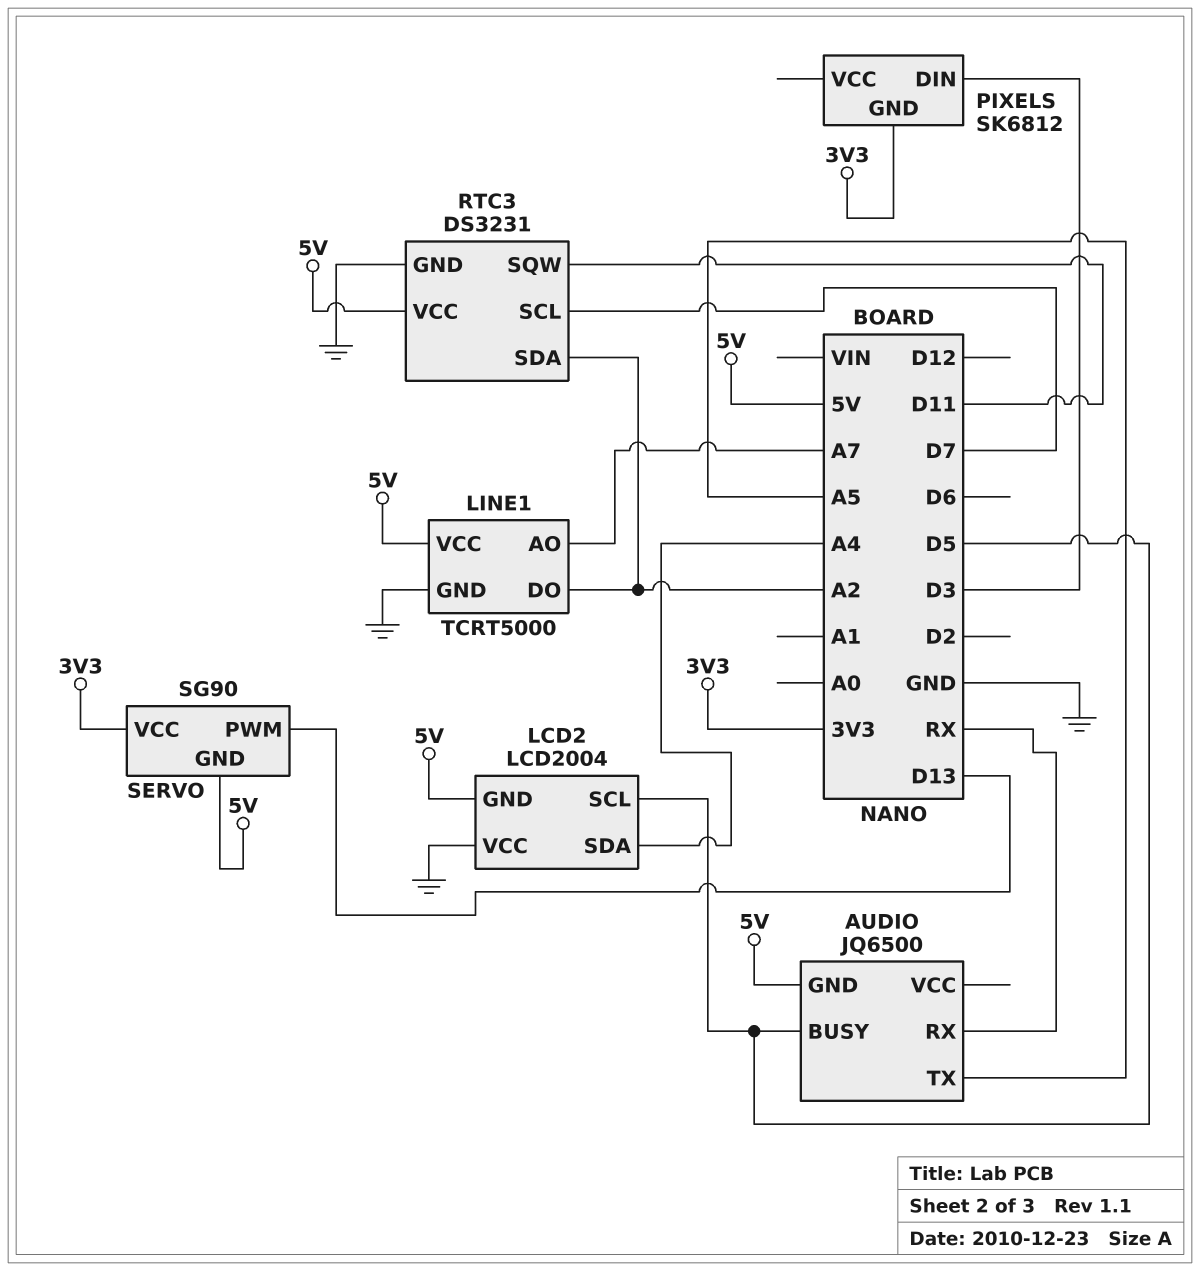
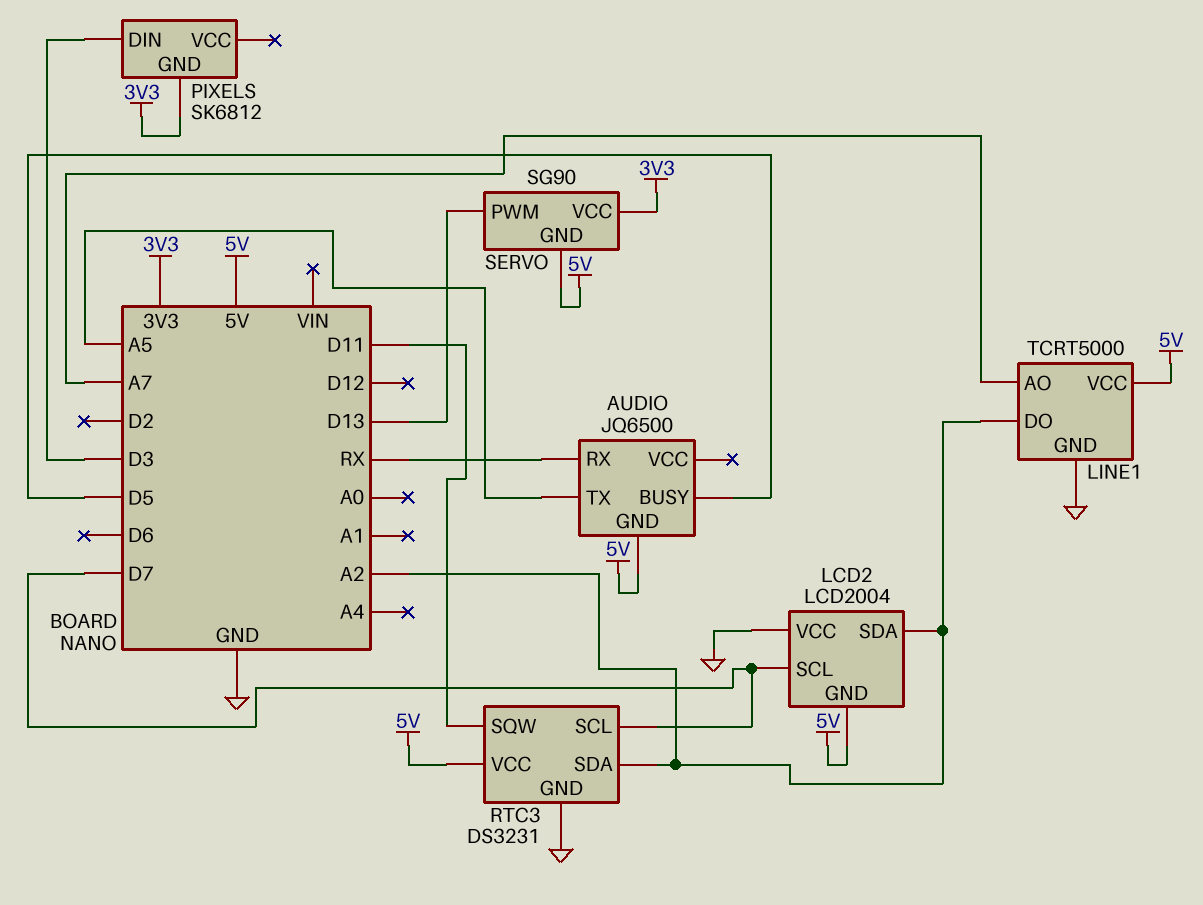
LCD2 pin SCL: D5 -> D7
LCD2 pin SDA: A4 -> A2

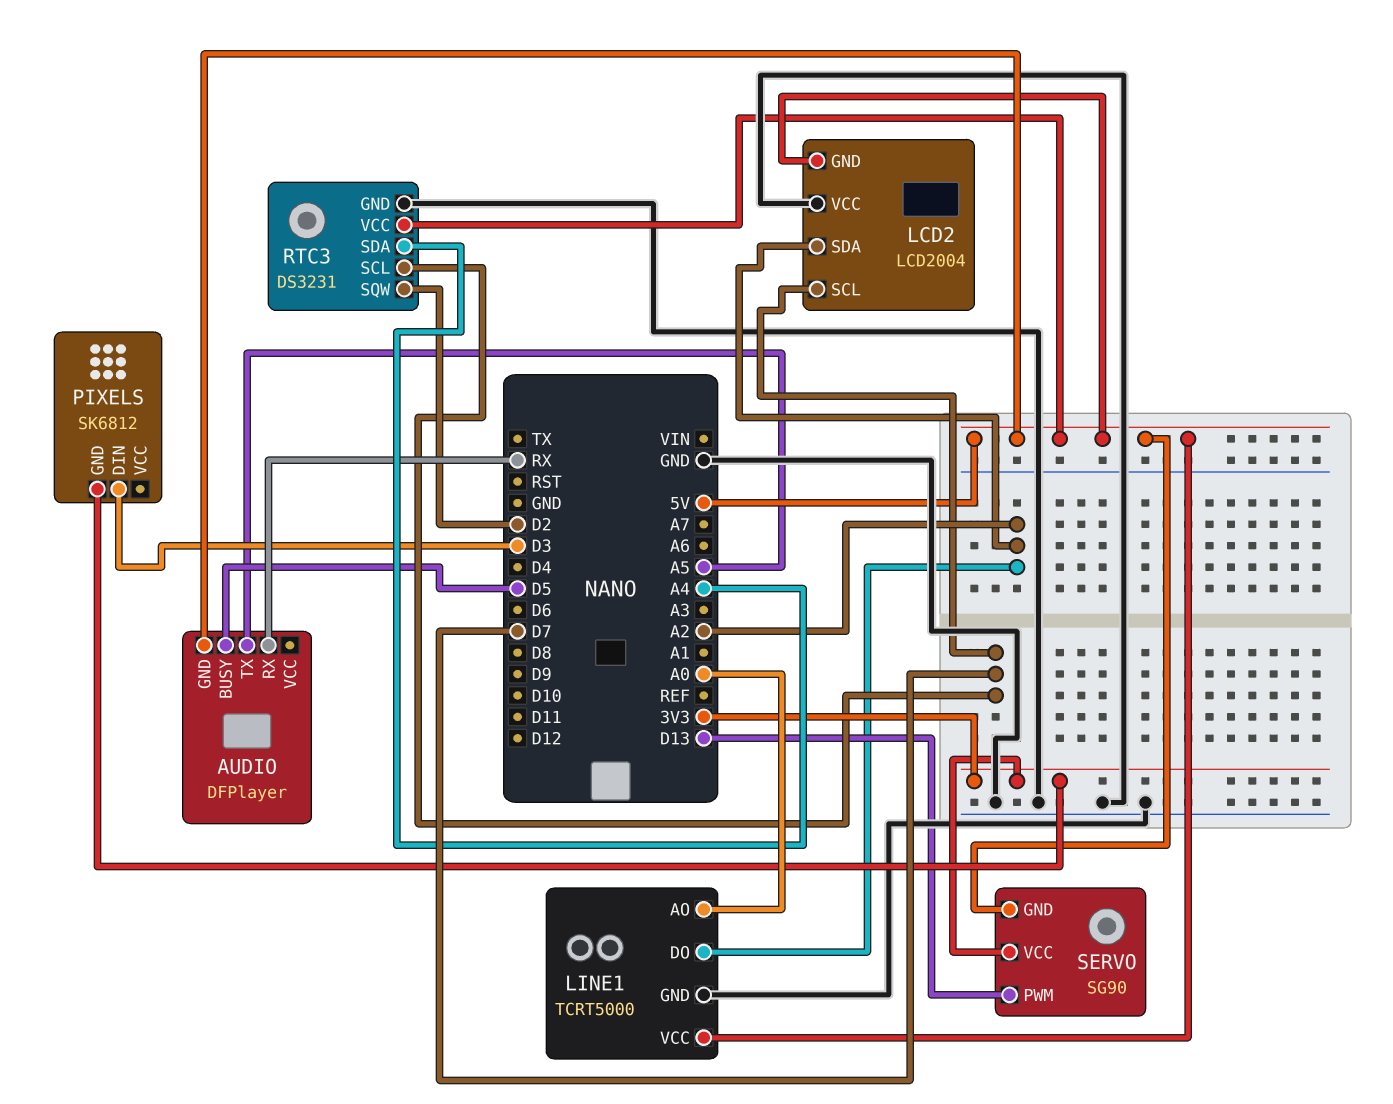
AUDIO: JQ6500 -> DFPlayer
LINE1 pin AO: A7 -> A0
RTC3 pin SDA: A2 -> A4
RTC3 pin SQW: D11 -> D2

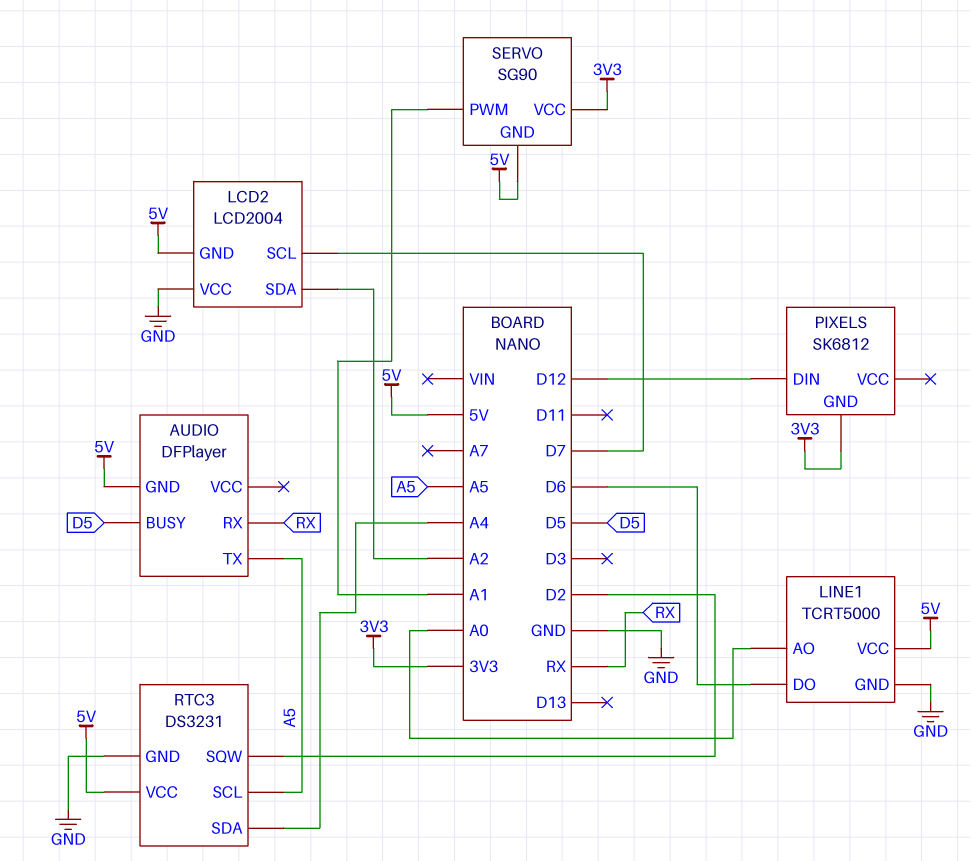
LINE1 pin DO: A2 -> D6
PIXELS pin DIN: D3 -> D12
RTC3 pin SCL: D7 -> A5
SERVO pin PWM: D13 -> A1

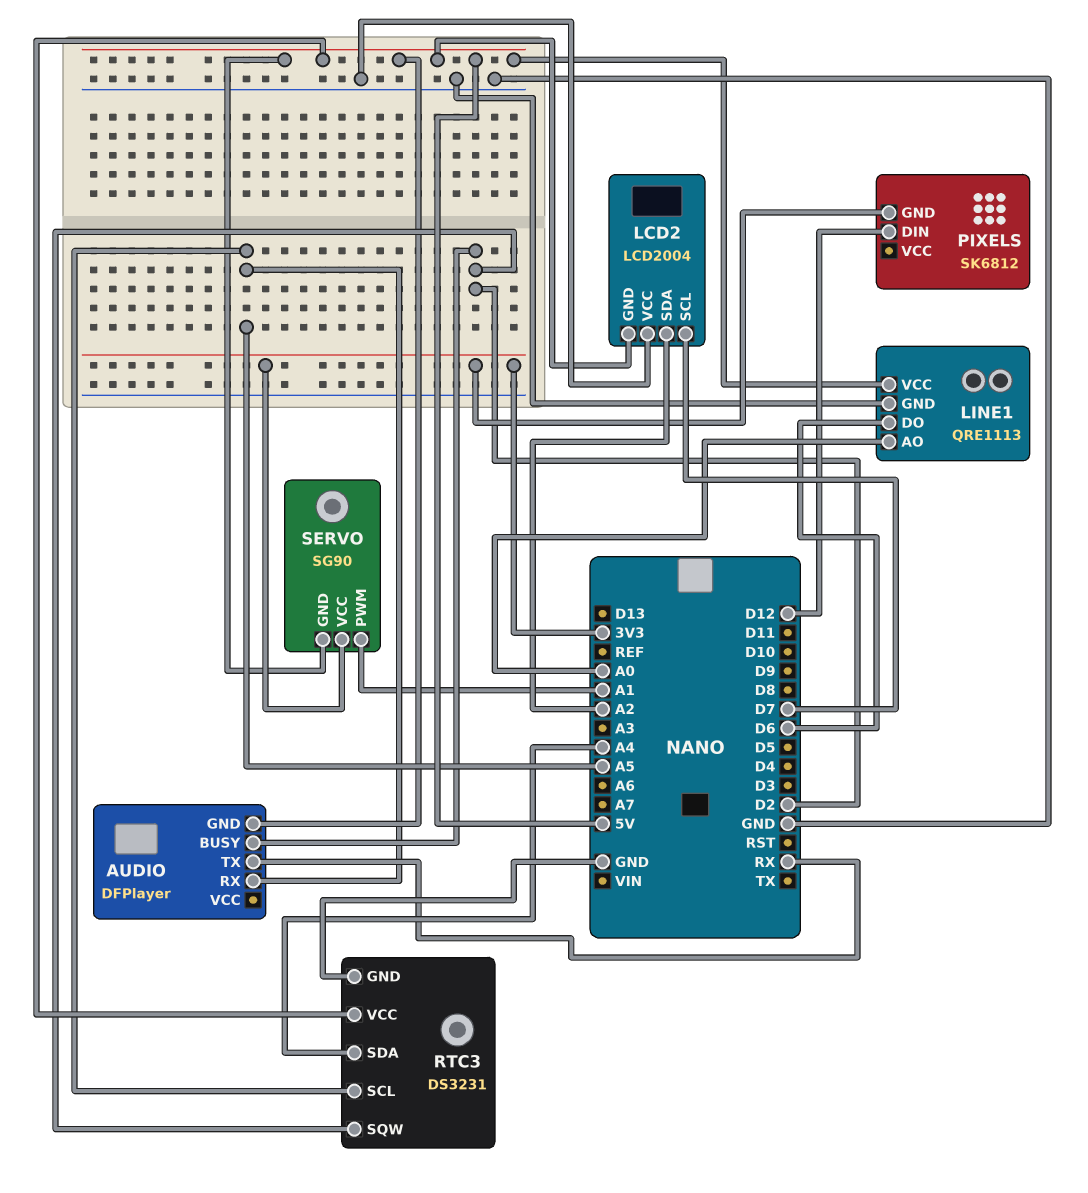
AUDIO pin BUSY: D5 -> D2
AUDIO pin RX: RX -> A5
AUDIO pin TX: A5 -> RX
LINE1: TCRT5000 -> QRE1113

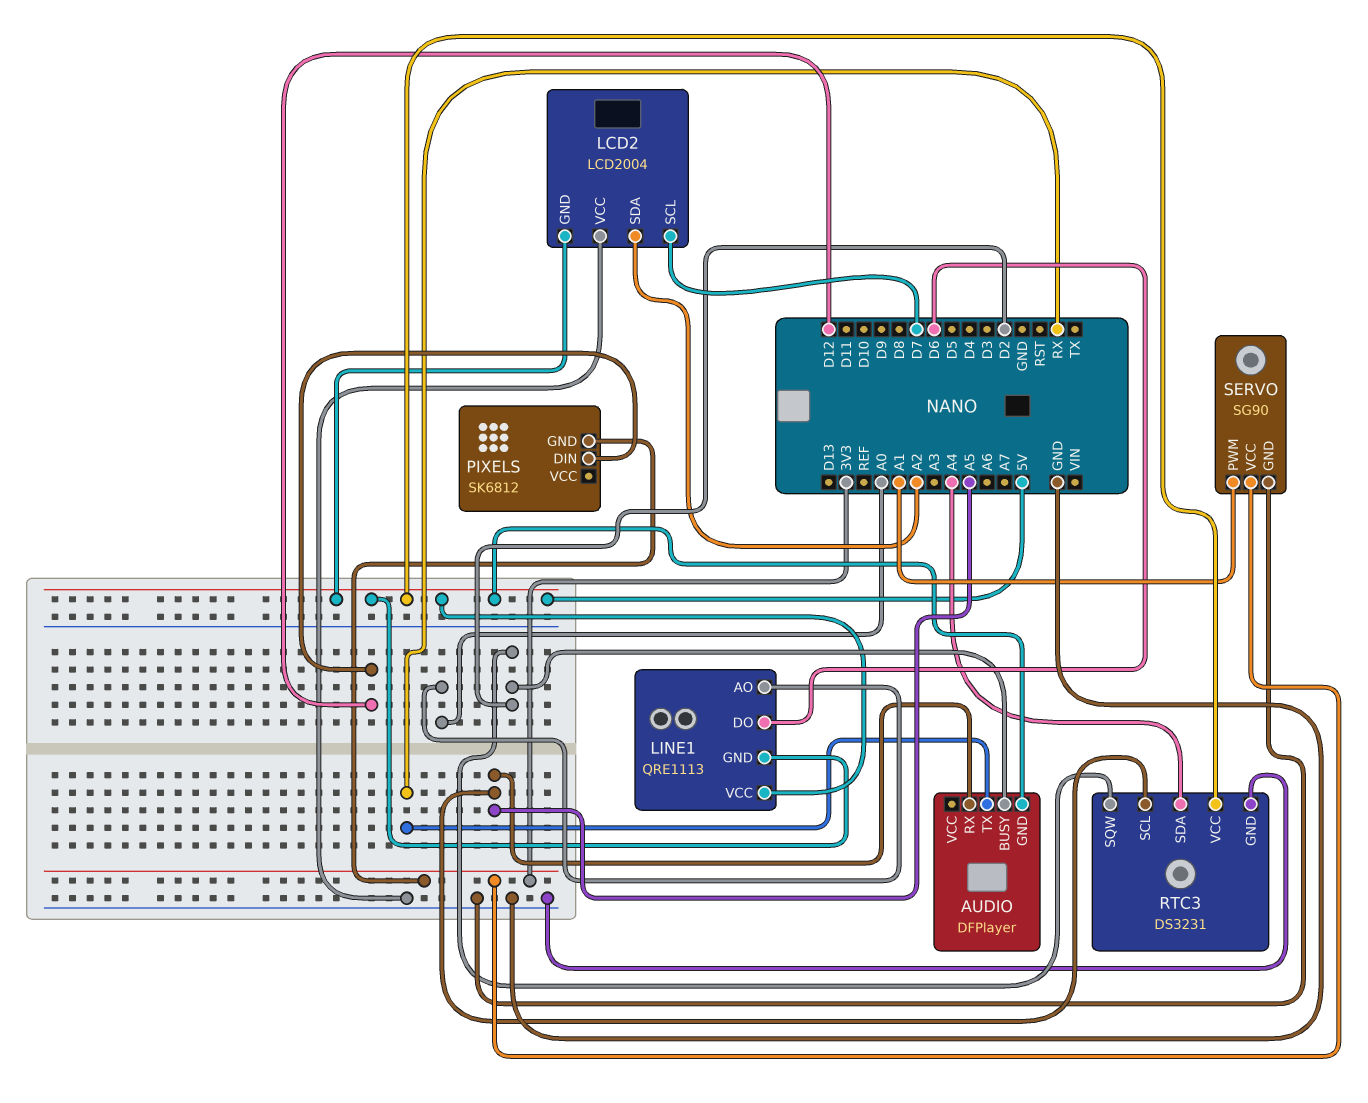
LINE1 pin GND: GND -> 5V
SERVO pin GND: 5V -> GND

